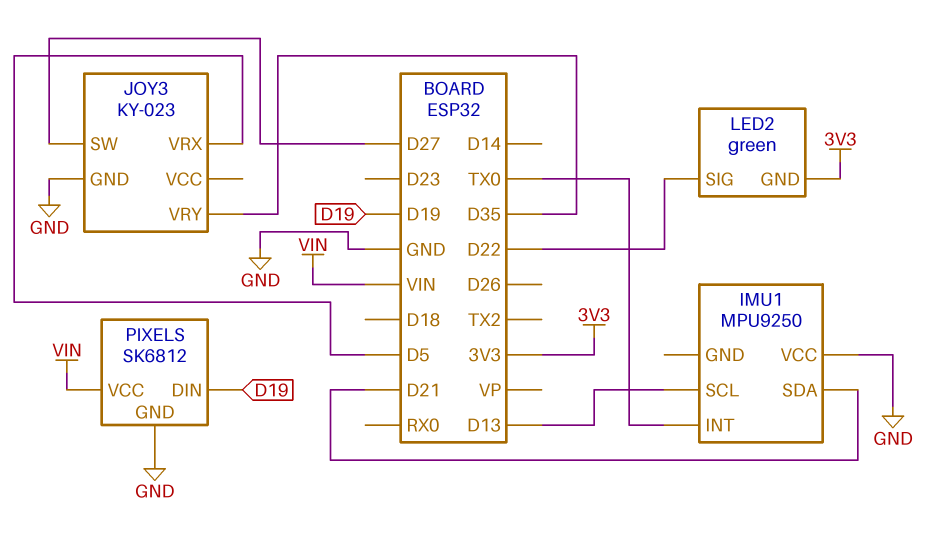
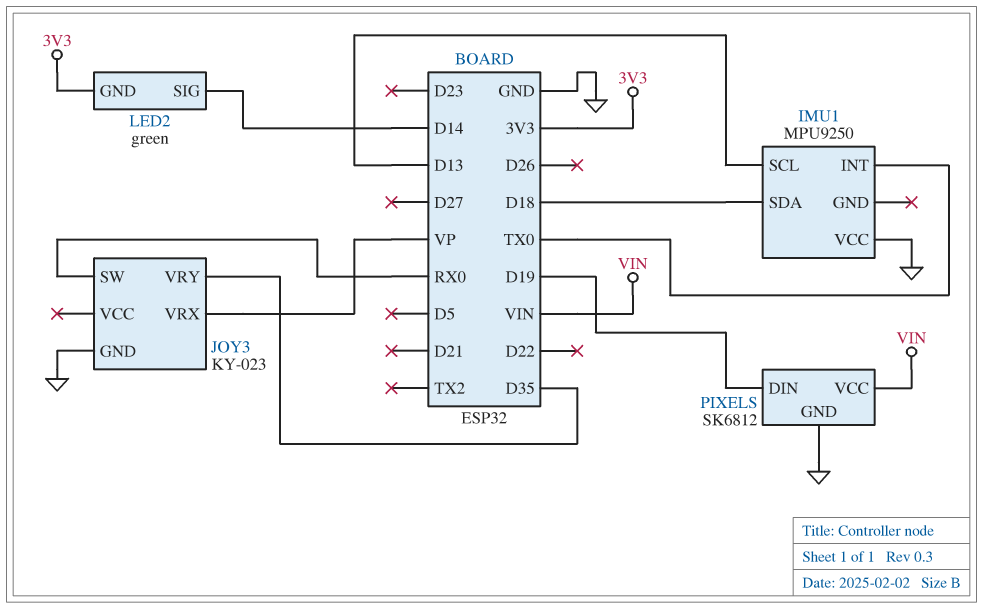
IMU1 pin SDA: D21 -> D18
JOY3 pin SW: D27 -> RX0
JOY3 pin VRX: D5 -> VP
LED2 pin SIG: D22 -> D14

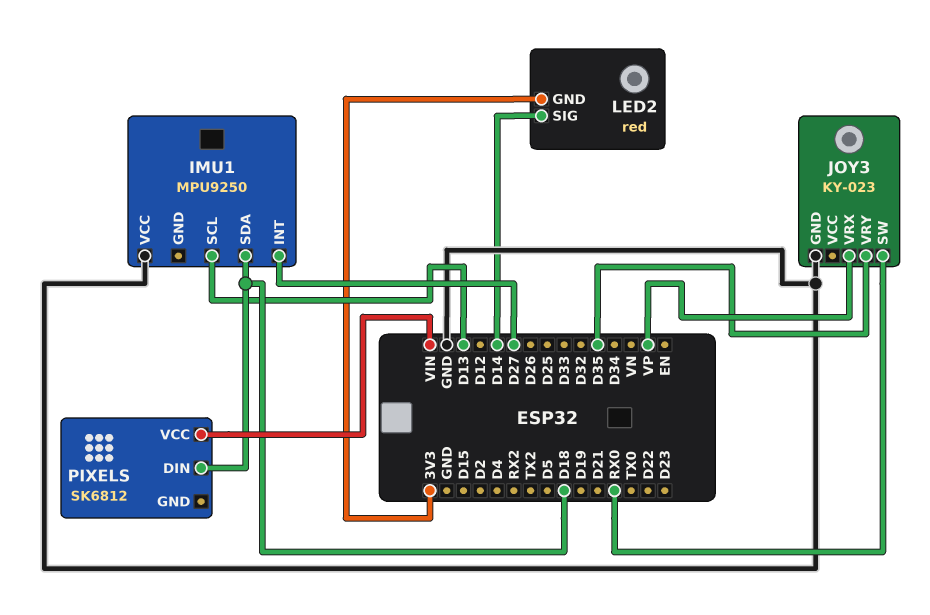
IMU1 pin INT: TX0 -> D27
LED2: green -> red
PIXELS pin DIN: D19 -> D18
PIXELS pin GND: GND -> none

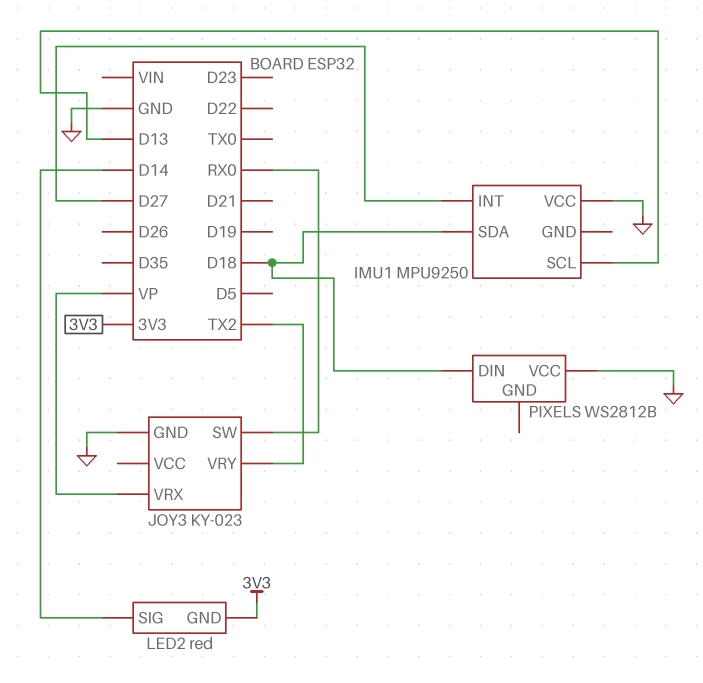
JOY3 pin VRY: D35 -> TX2
PIXELS: SK6812 -> WS2812B
PIXELS pin VCC: VIN -> GND

